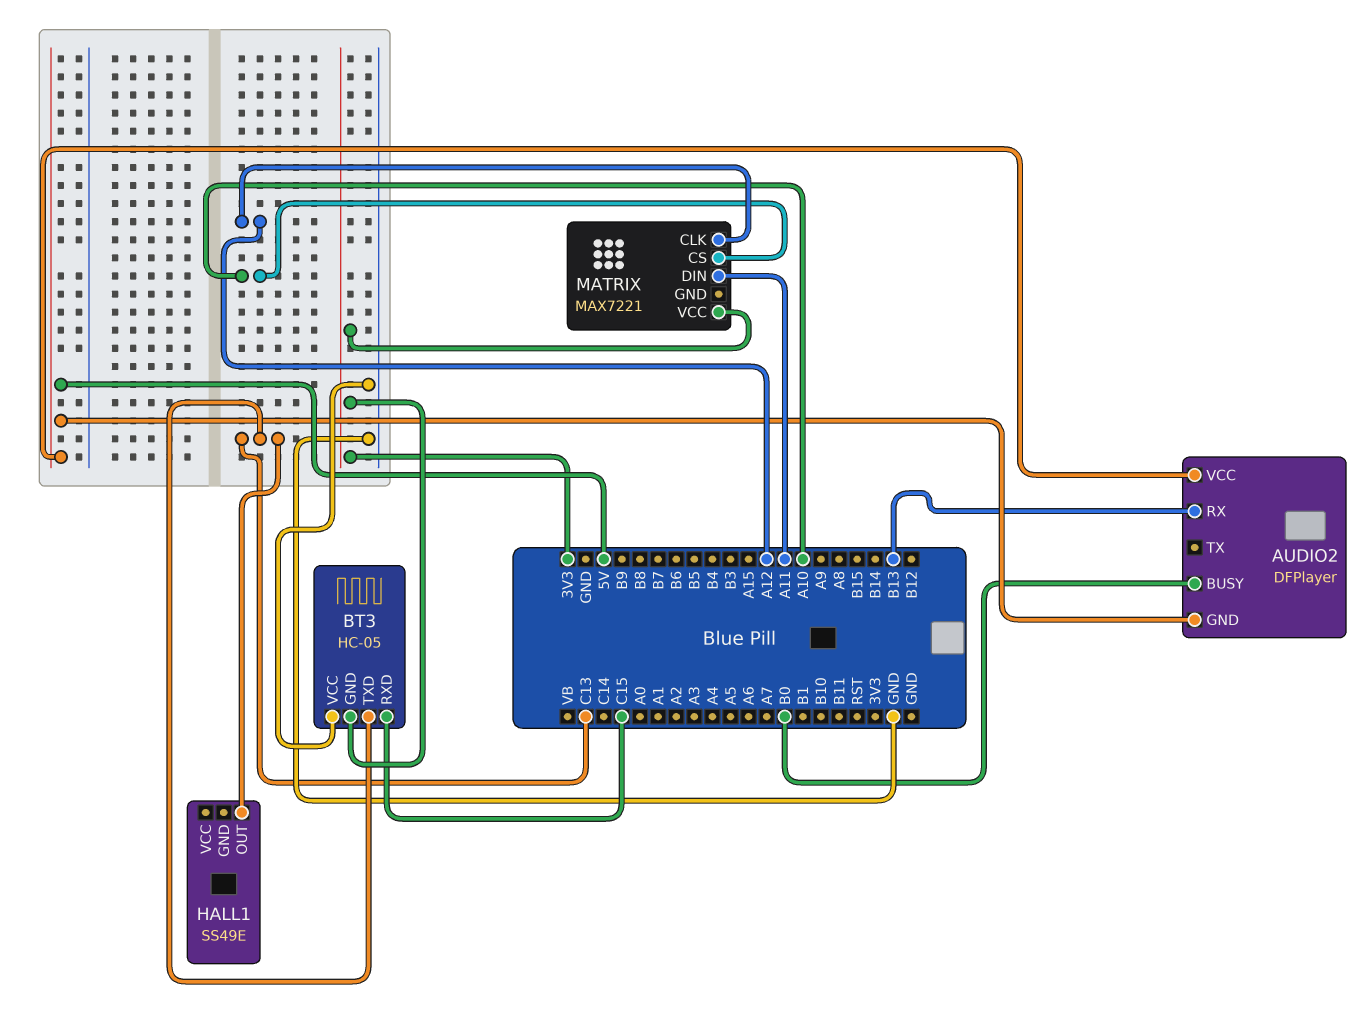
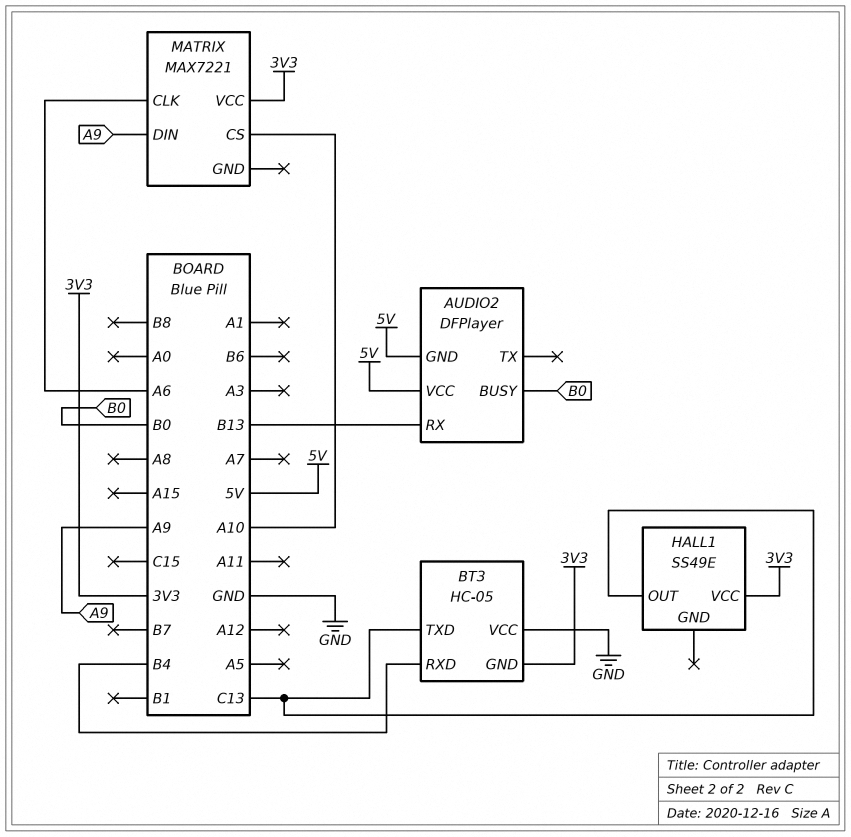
BT3 pin RXD: C15 -> B4
HALL1 pin VCC: none -> 3V3
MATRIX pin CLK: A12 -> A6
MATRIX pin DIN: A11 -> A9

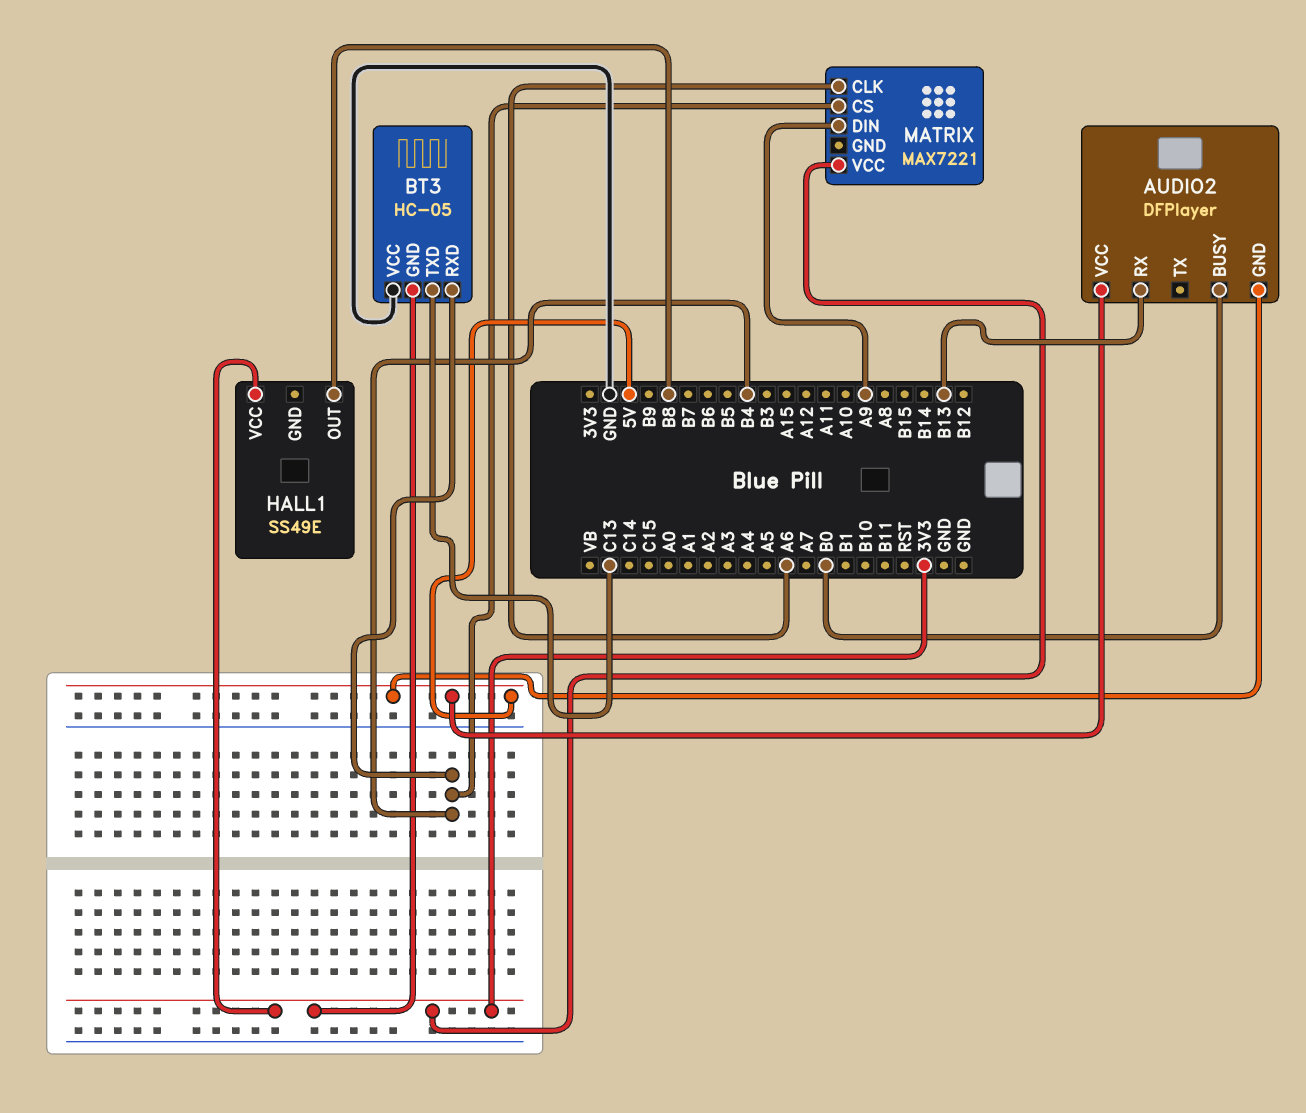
HALL1 pin OUT: C13 -> B8
MATRIX pin CS: A10 -> B4

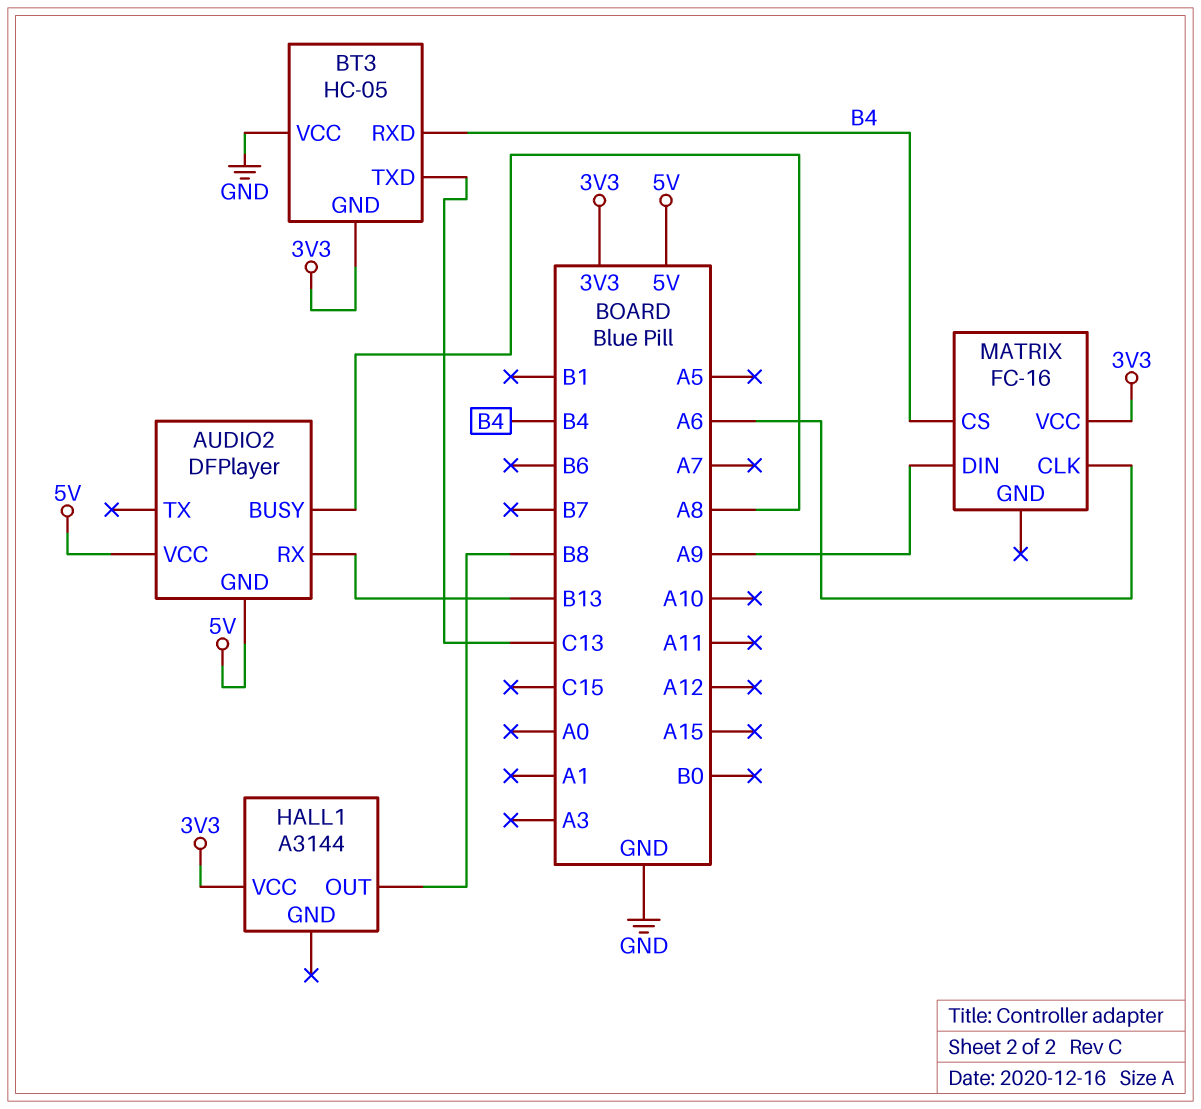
AUDIO2 pin BUSY: B0 -> A8
HALL1: SS49E -> A3144
MATRIX: MAX7221 -> FC-16

